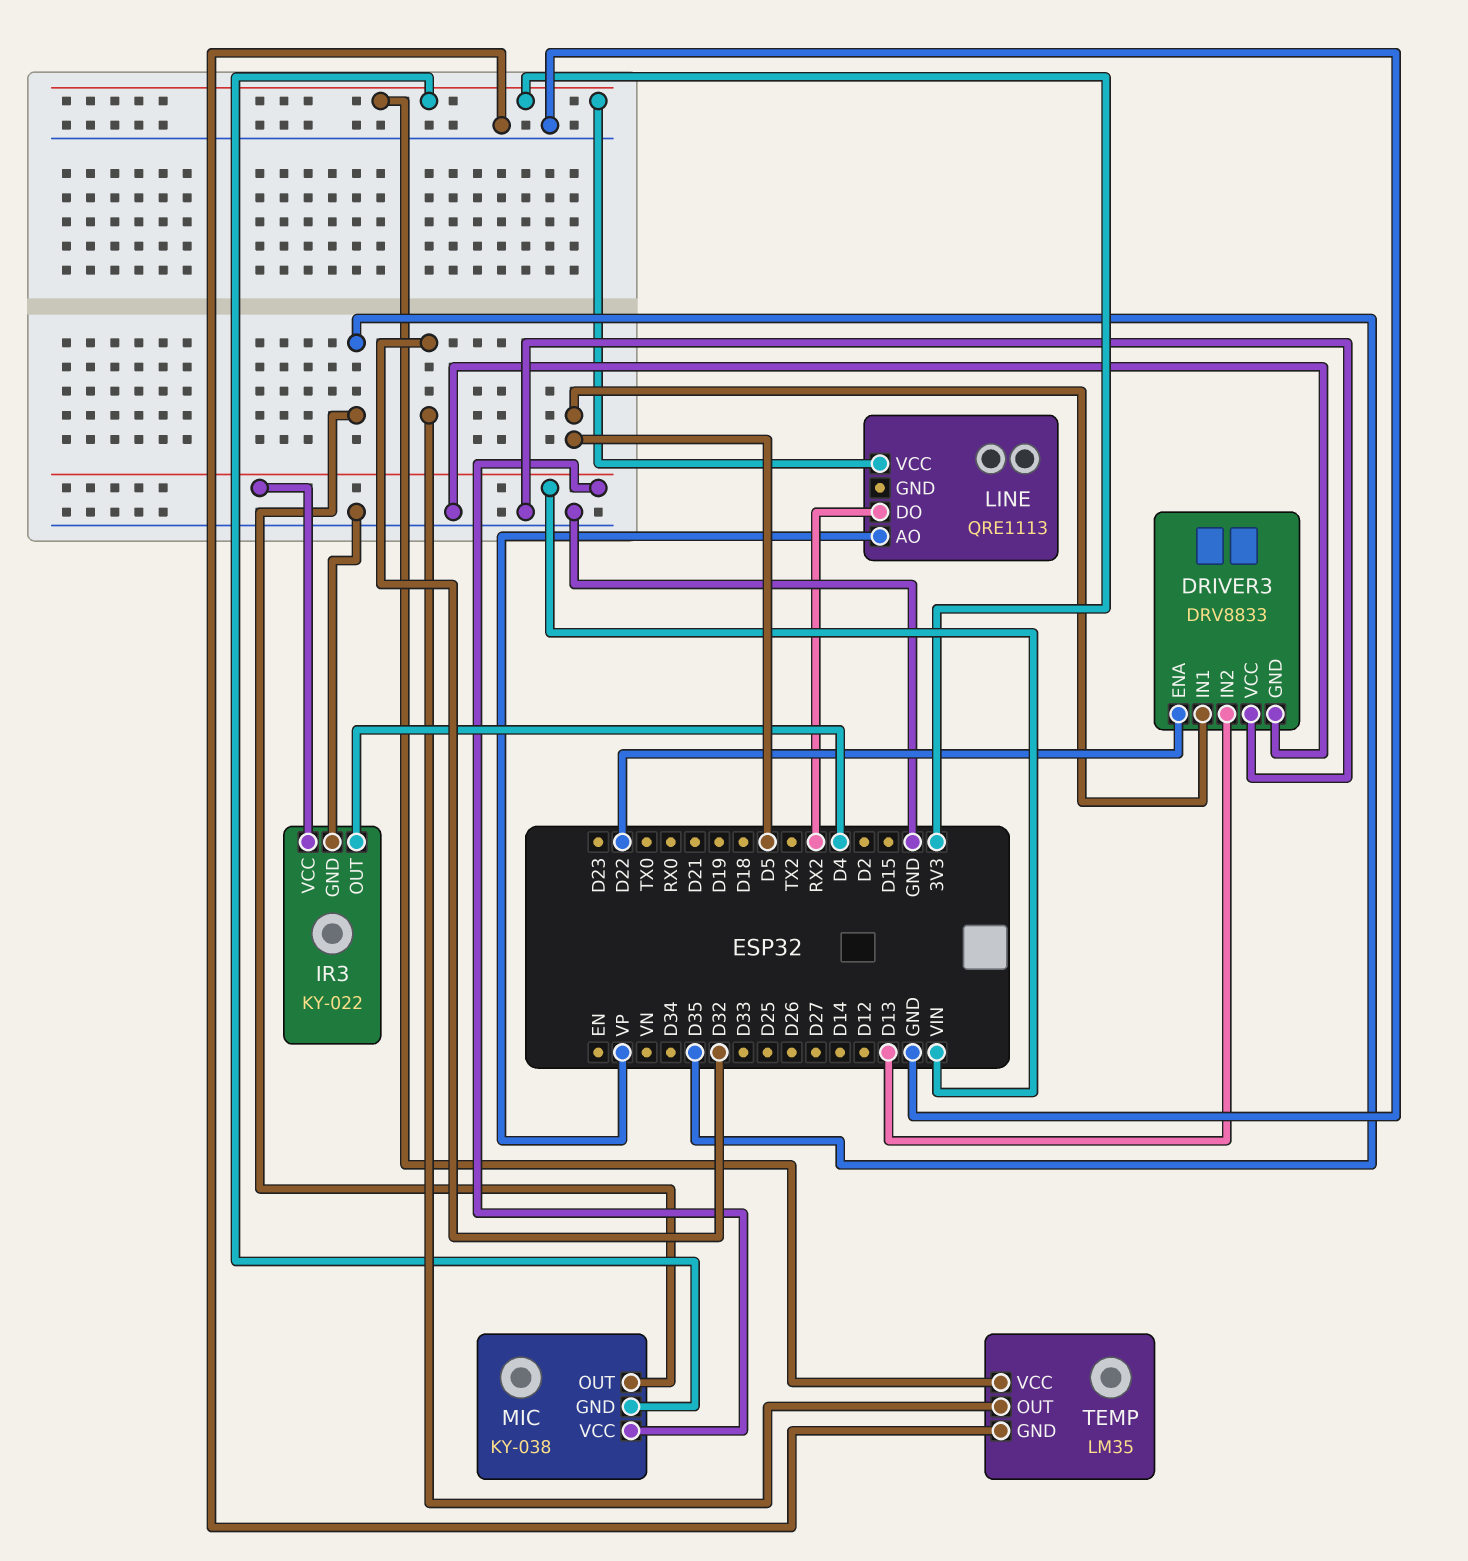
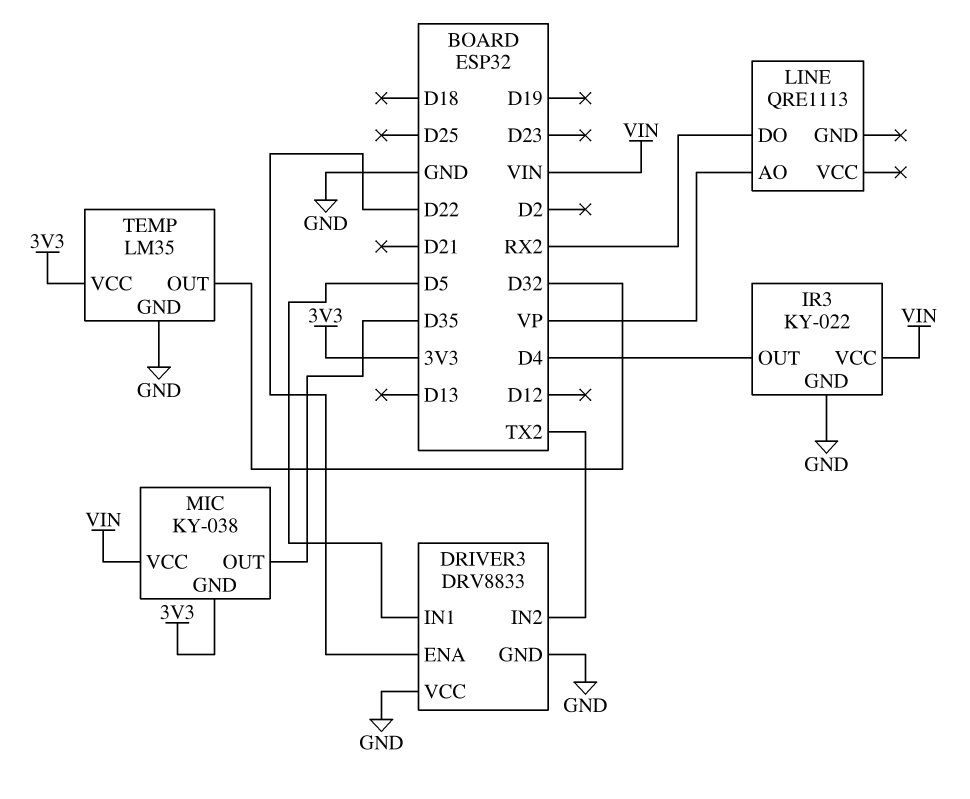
DRIVER3 pin IN2: D13 -> TX2
LINE pin VCC: 3V3 -> none

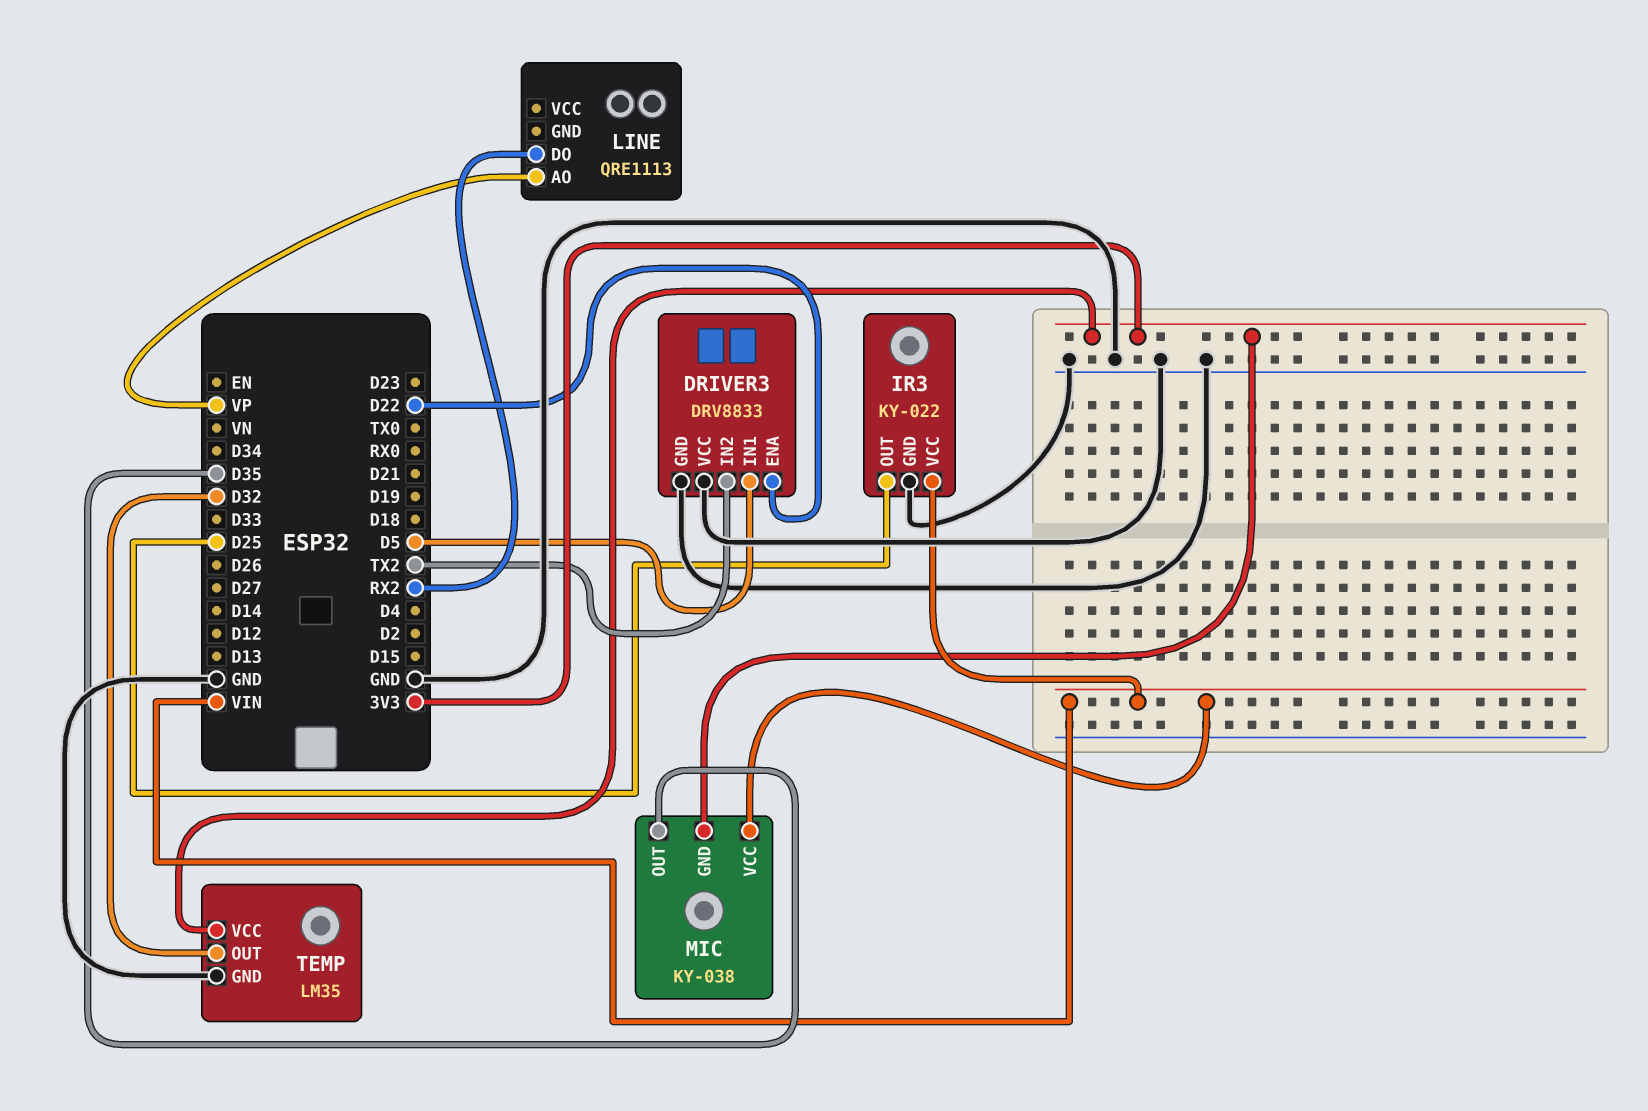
IR3 pin OUT: D4 -> D25

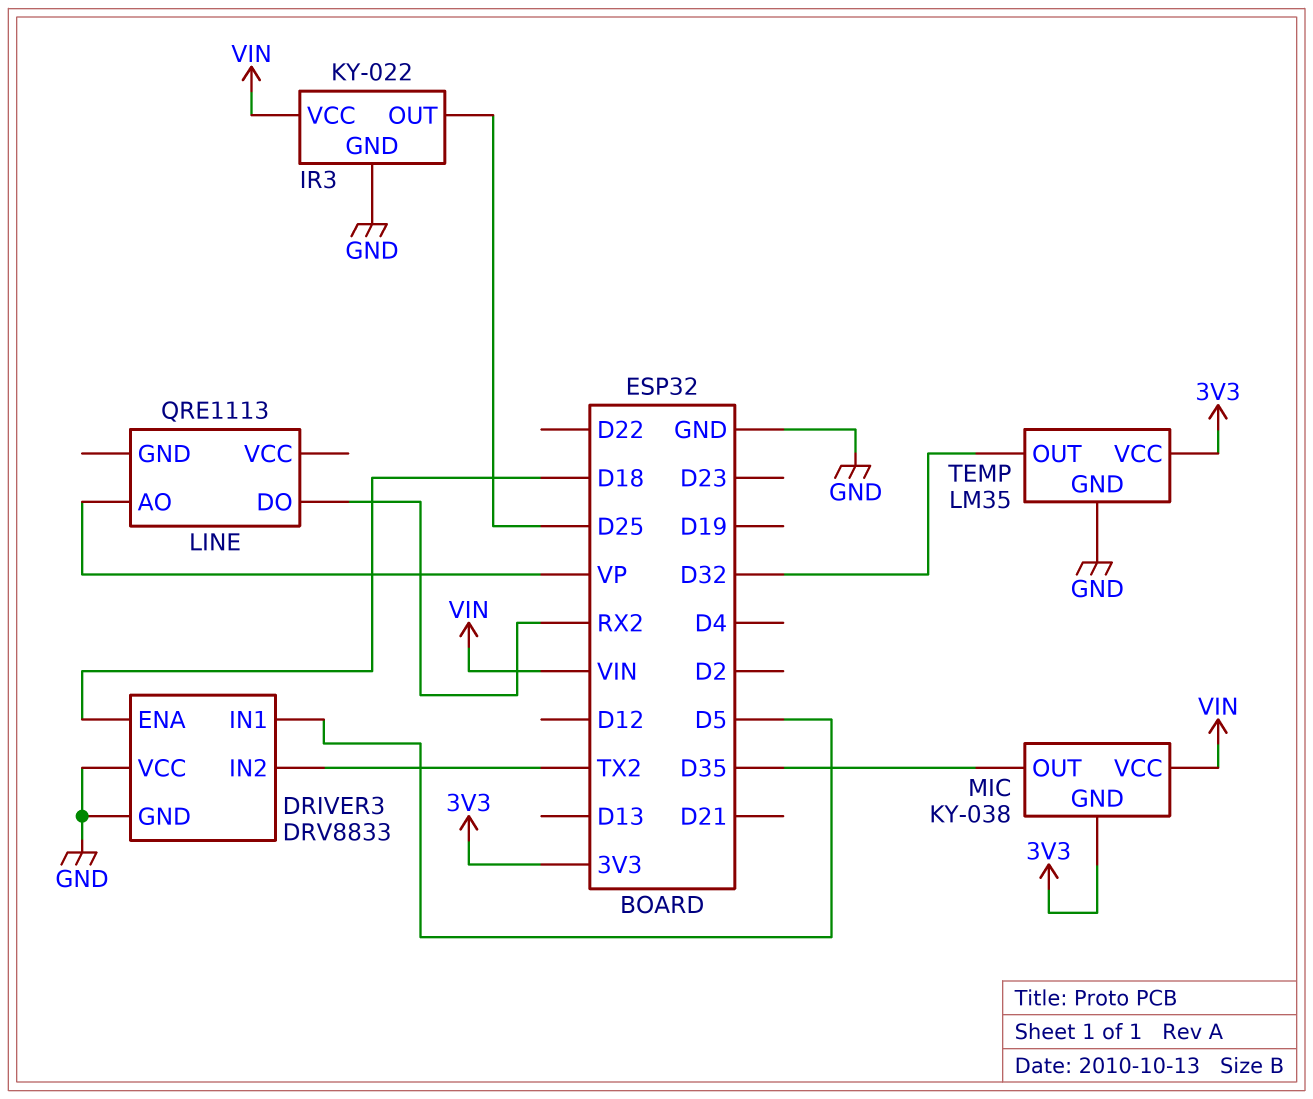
DRIVER3 pin ENA: D22 -> D18

